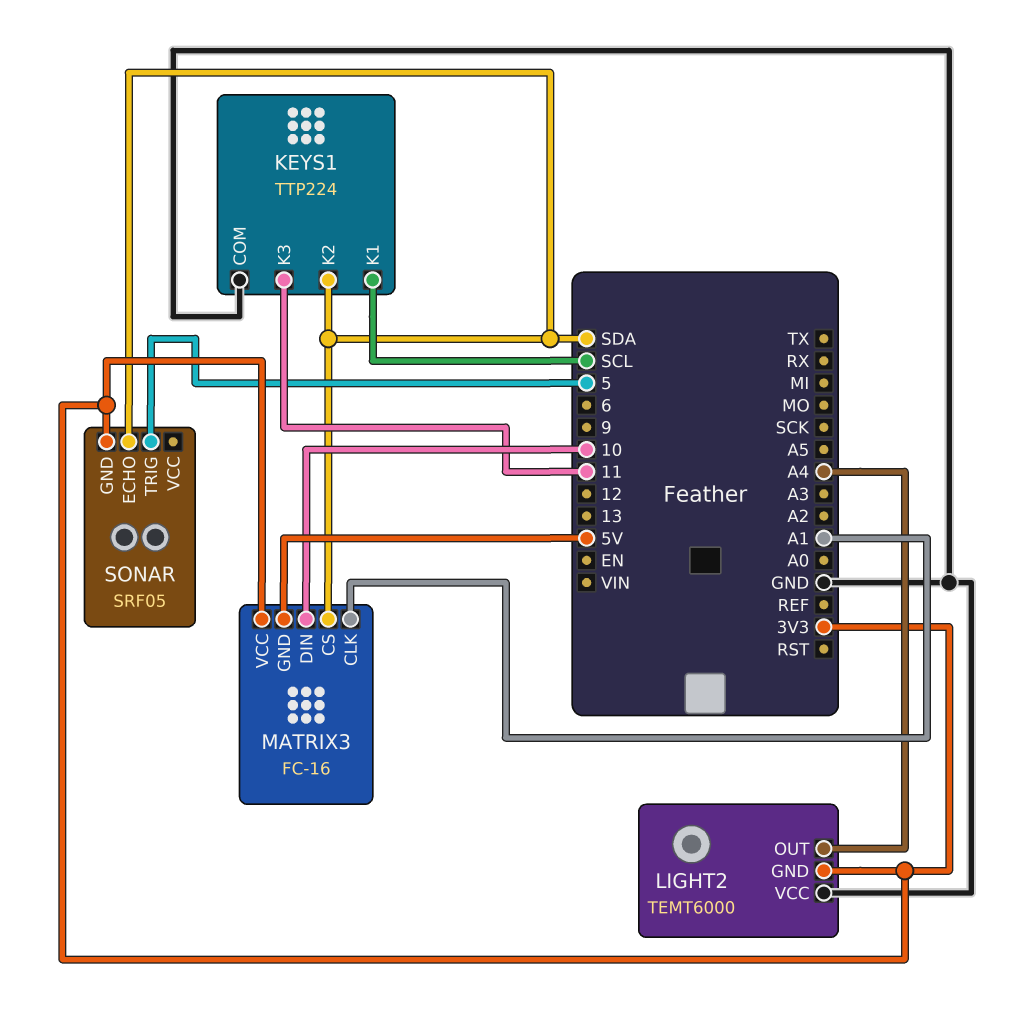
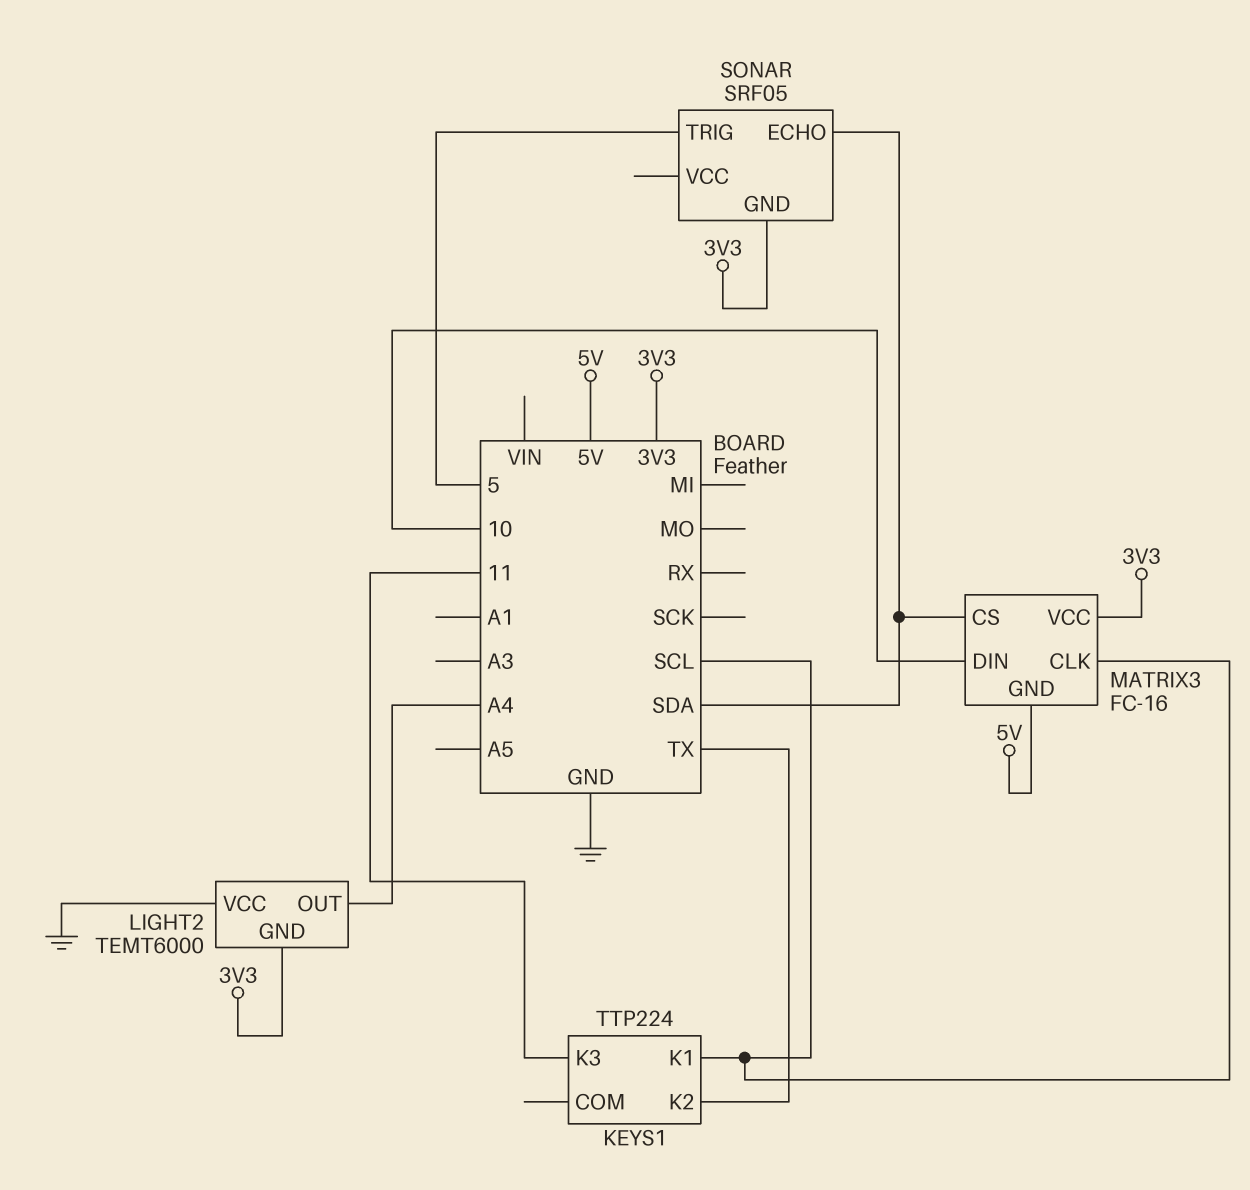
KEYS1 pin COM: GND -> none
KEYS1 pin K2: SDA -> TX
MATRIX3 pin CLK: A1 -> SCL

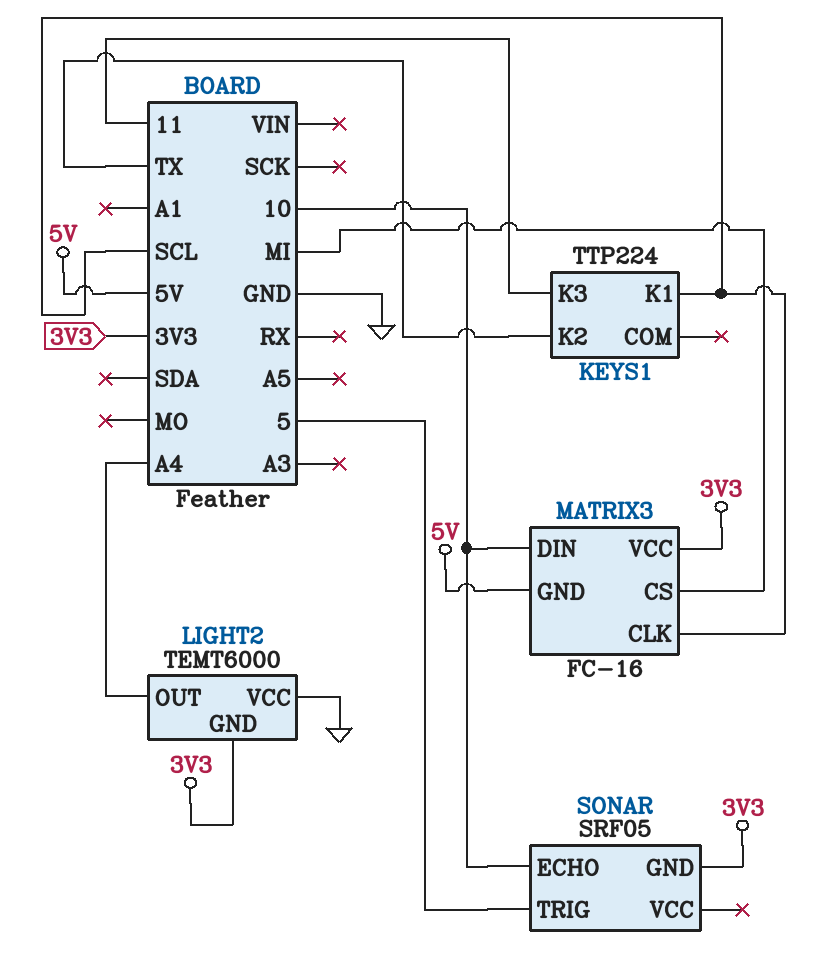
MATRIX3 pin CS: SDA -> MI
SONAR pin ECHO: SDA -> 10

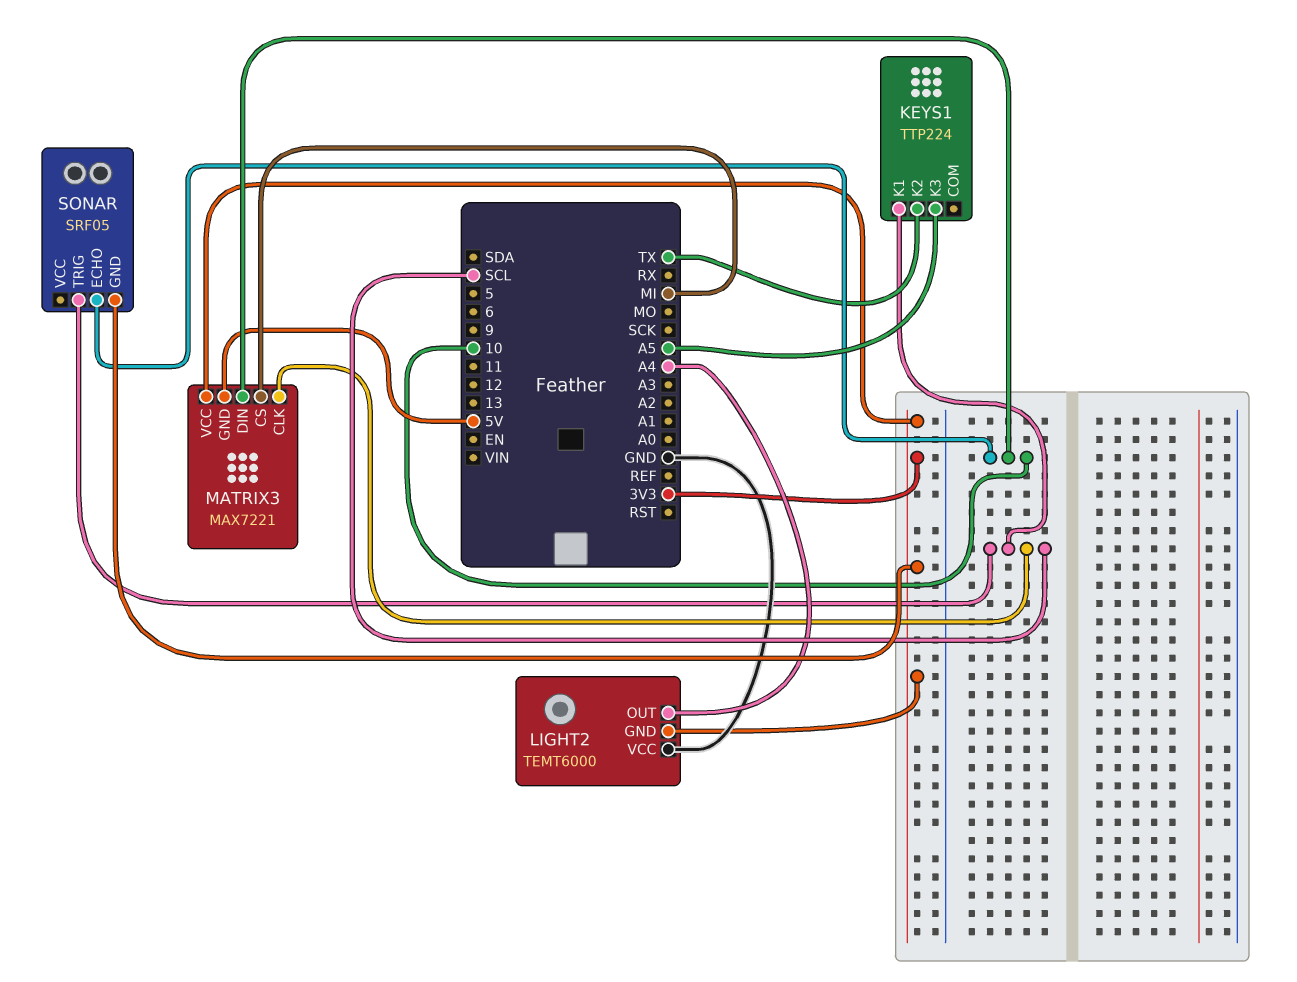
KEYS1 pin K3: 11 -> A5
MATRIX3: FC-16 -> MAX7221
SONAR pin TRIG: 5 -> SCL

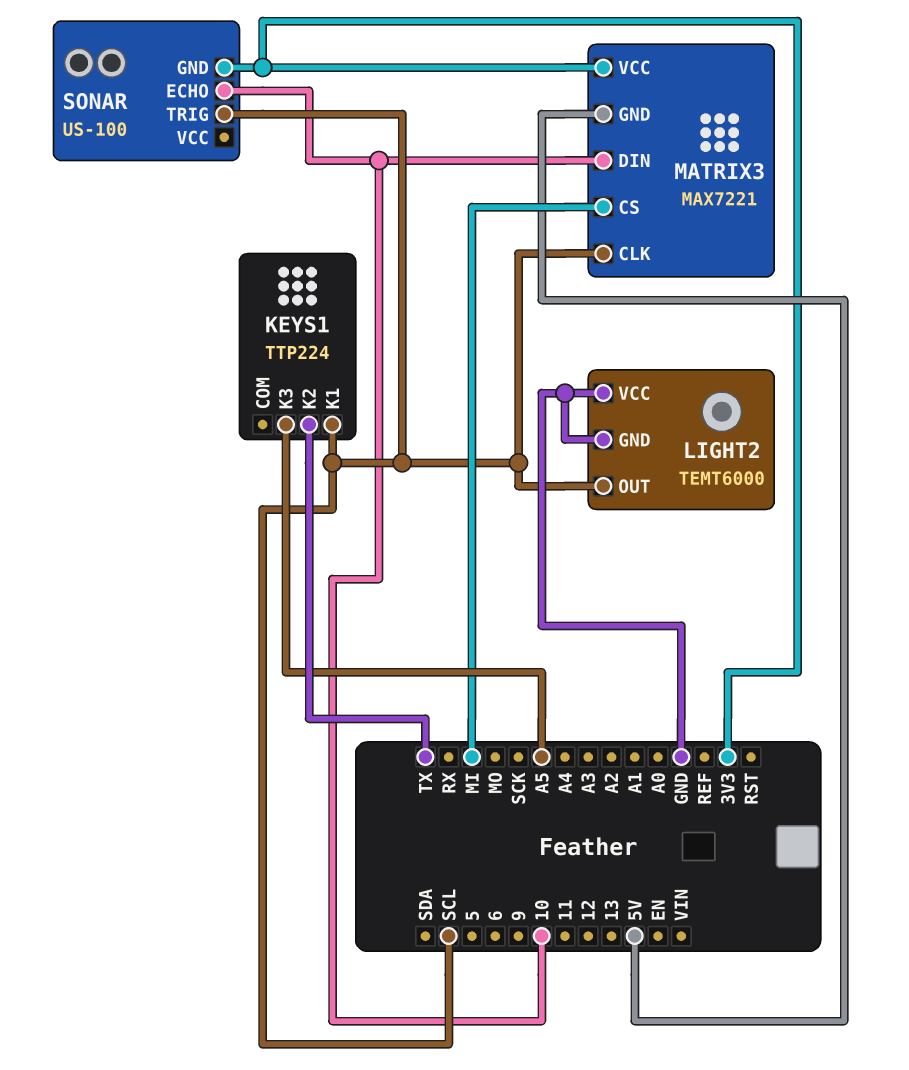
LIGHT2 pin GND: 3V3 -> GND
LIGHT2 pin OUT: A4 -> SCL
SONAR: SRF05 -> US-100

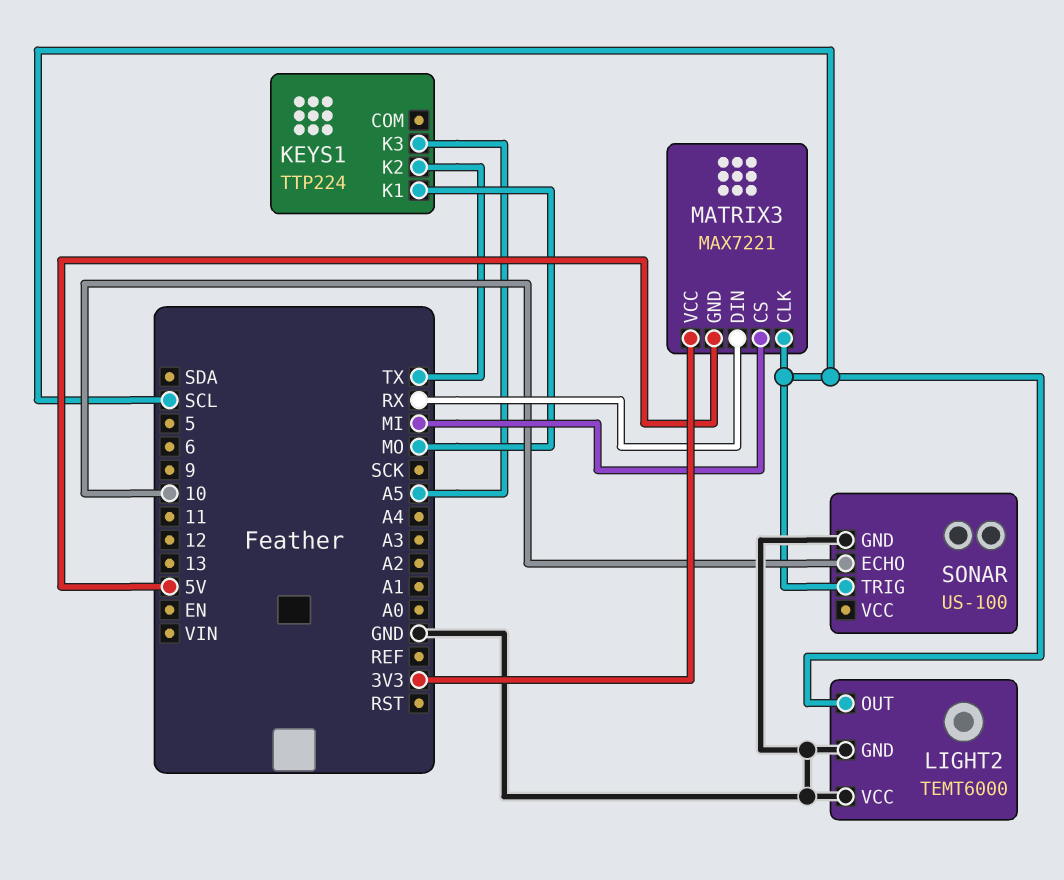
KEYS1 pin K1: SCL -> MO
MATRIX3 pin DIN: 10 -> RX
SONAR pin GND: 3V3 -> GND

